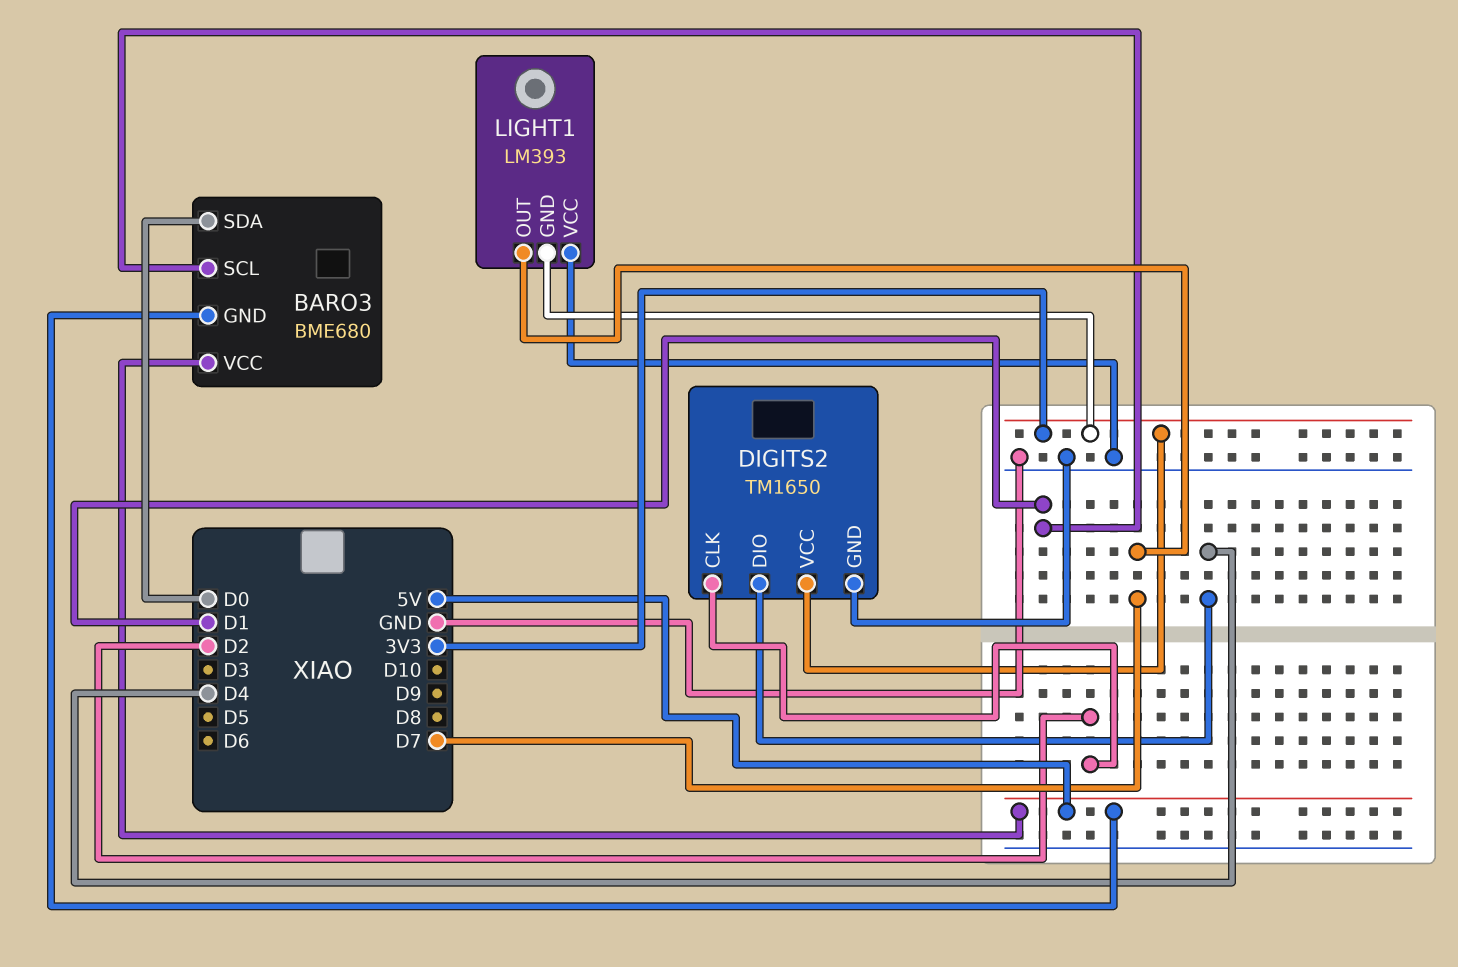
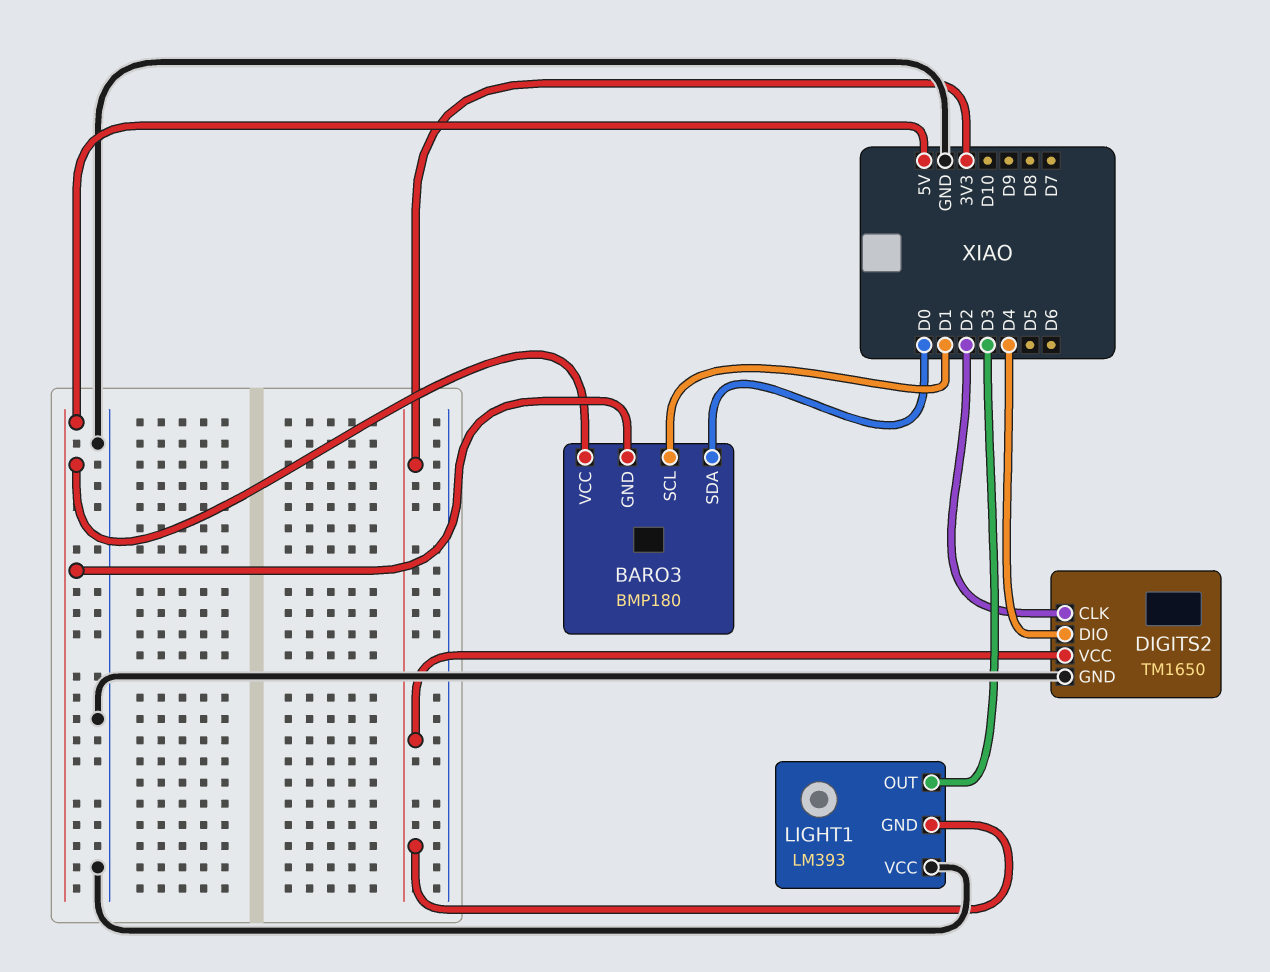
BARO3: BME680 -> BMP180
LIGHT1 pin OUT: D7 -> D3

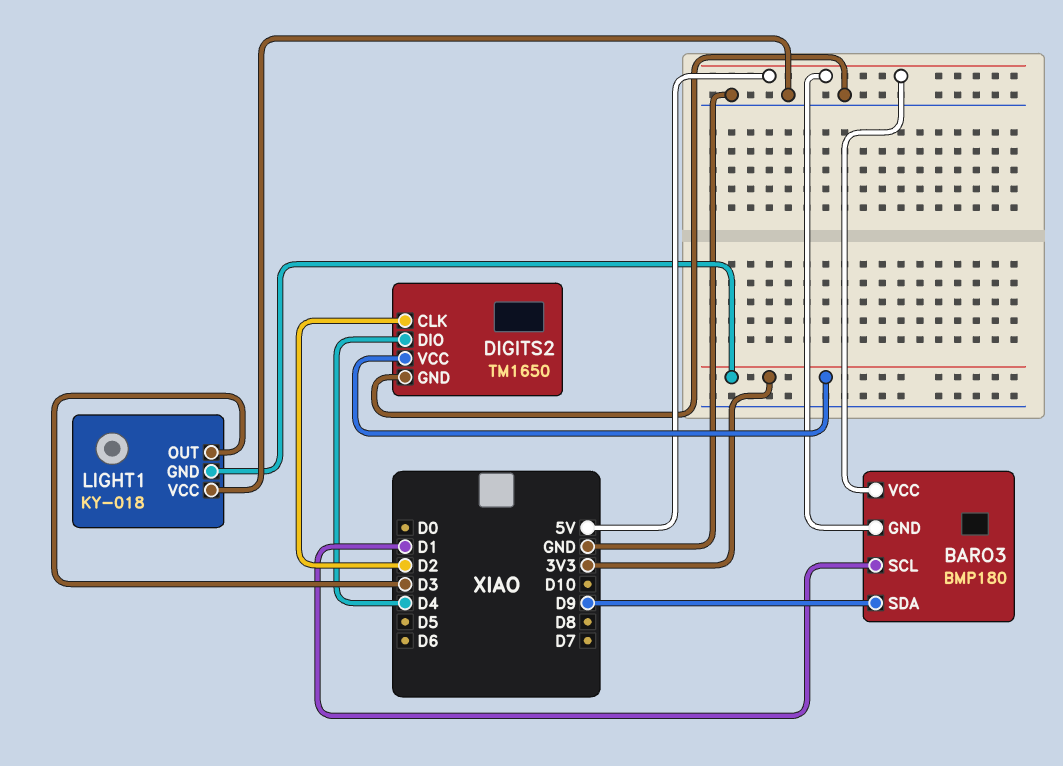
BARO3 pin SDA: D0 -> D9
LIGHT1: LM393 -> KY-018

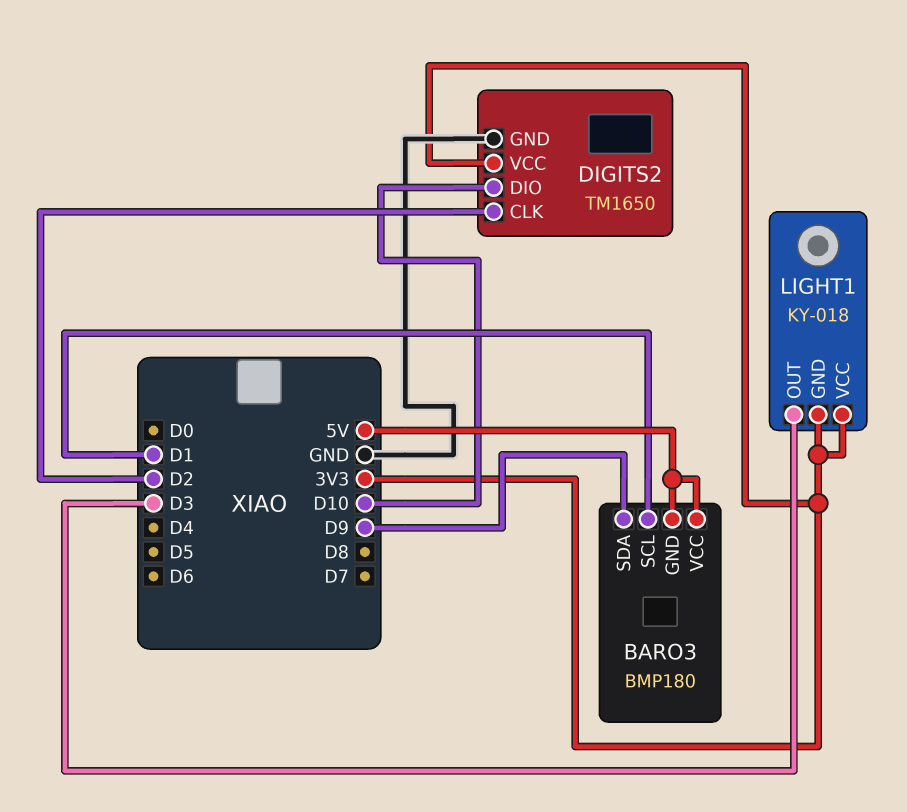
DIGITS2 pin DIO: D4 -> D10
LIGHT1 pin VCC: GND -> 3V3

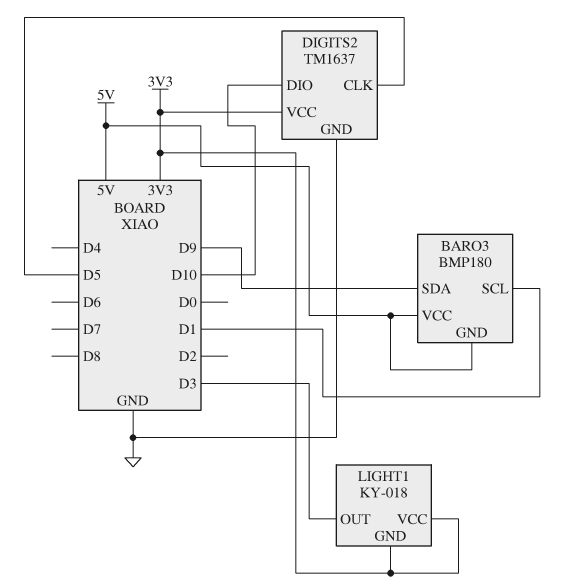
DIGITS2: TM1650 -> TM1637
DIGITS2 pin CLK: D2 -> D5

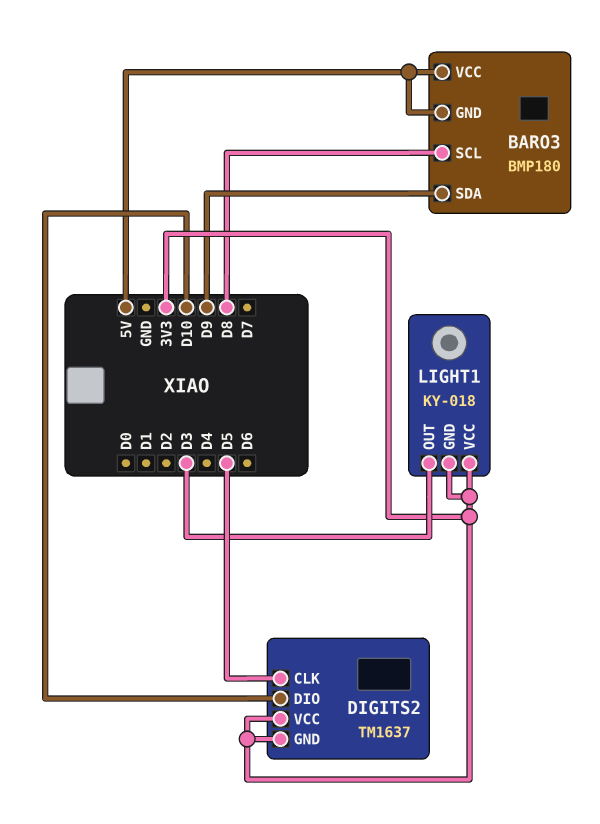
BARO3 pin SCL: D1 -> D8
DIGITS2 pin GND: GND -> 3V3

